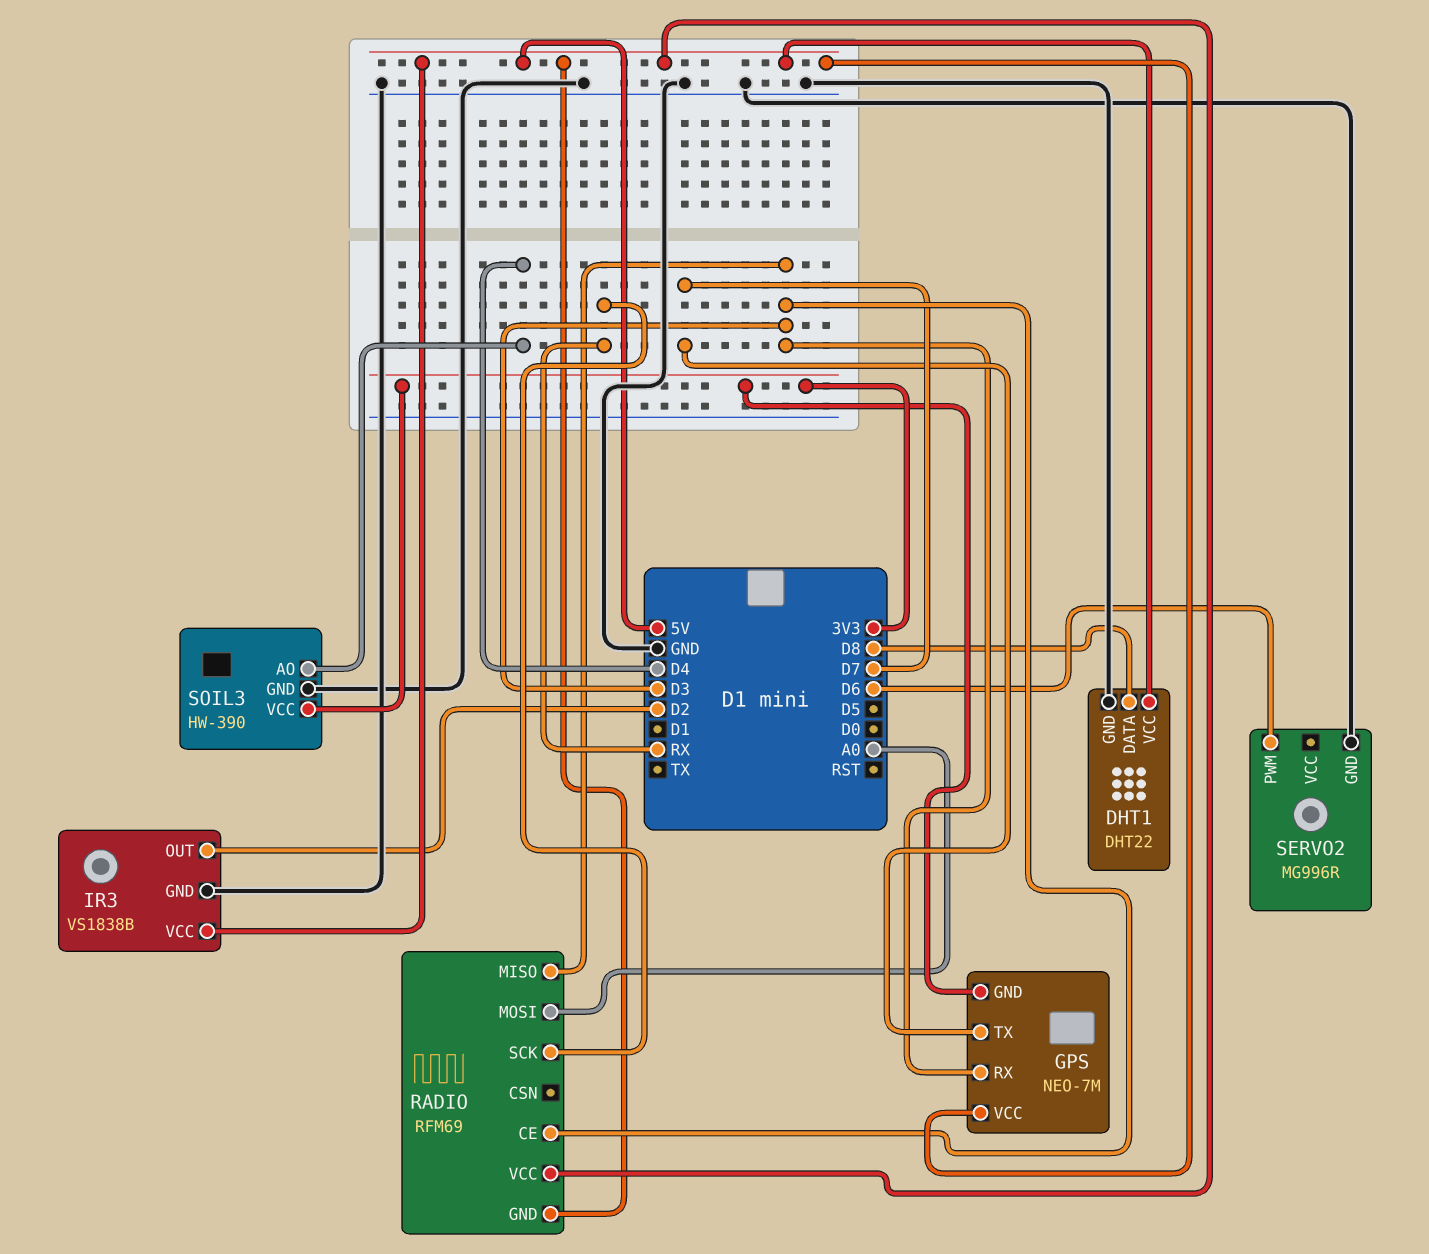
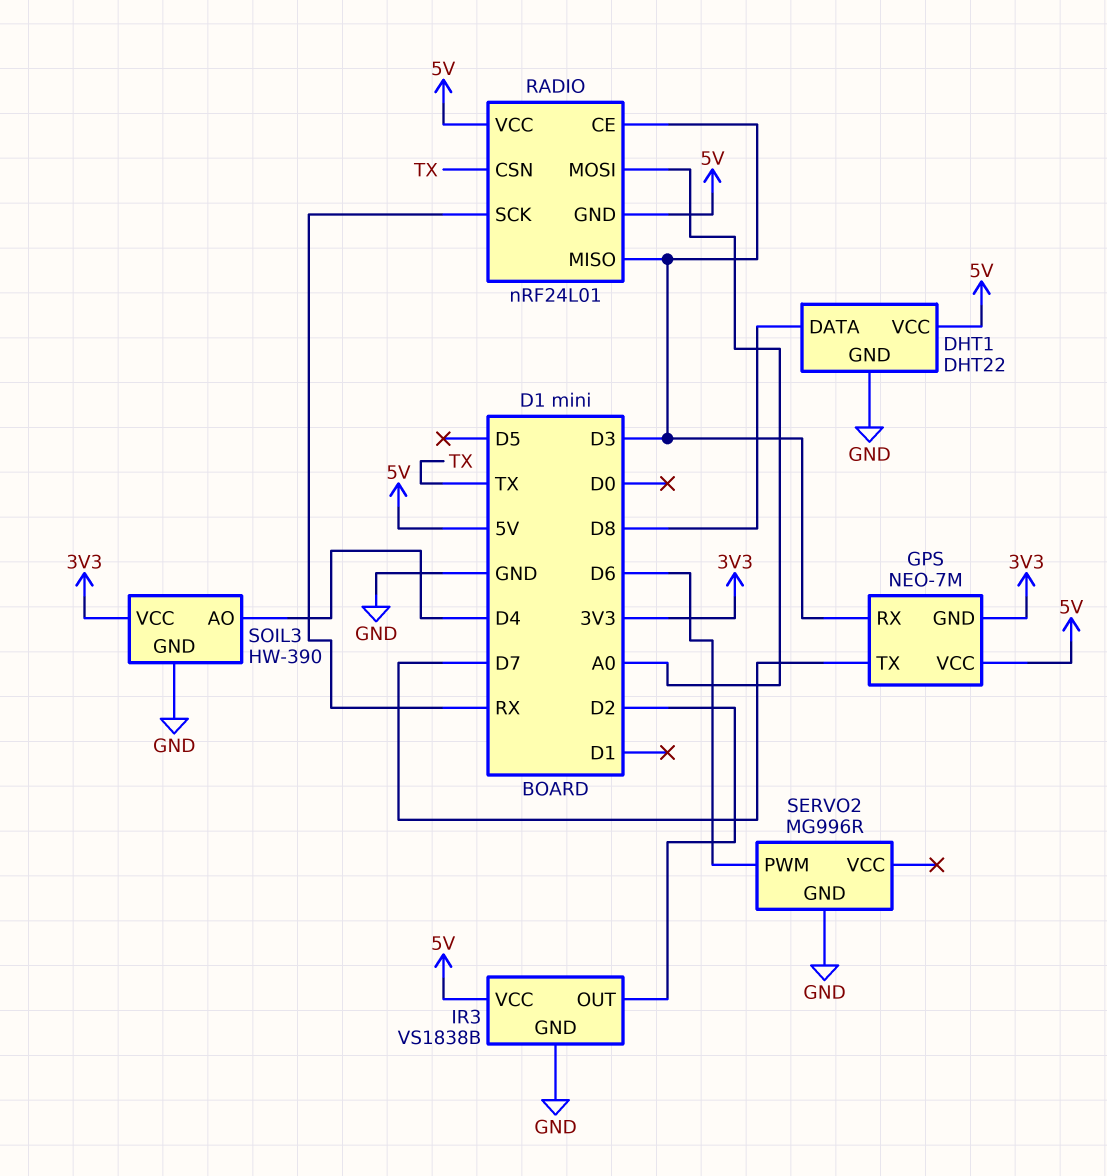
RADIO: RFM69 -> nRF24L01
RADIO pin CSN: none -> TX

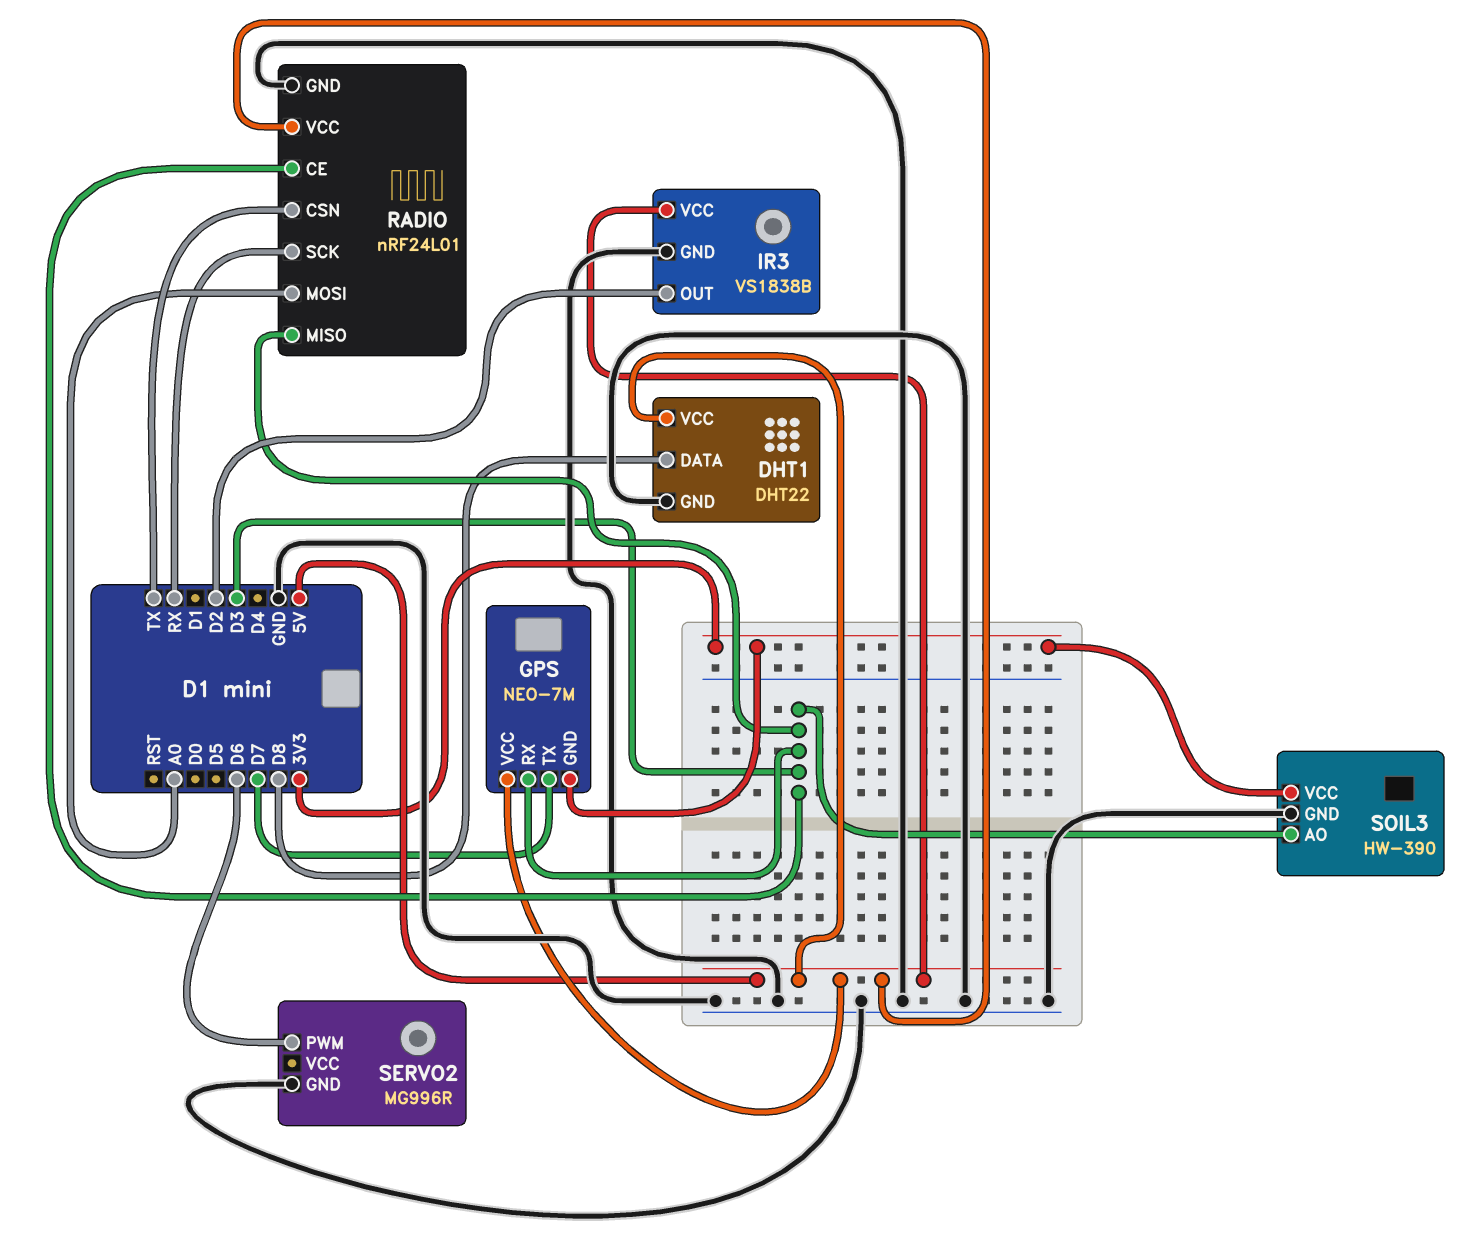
RADIO pin GND: 5V -> GND
SOIL3 pin AO: D4 -> D3

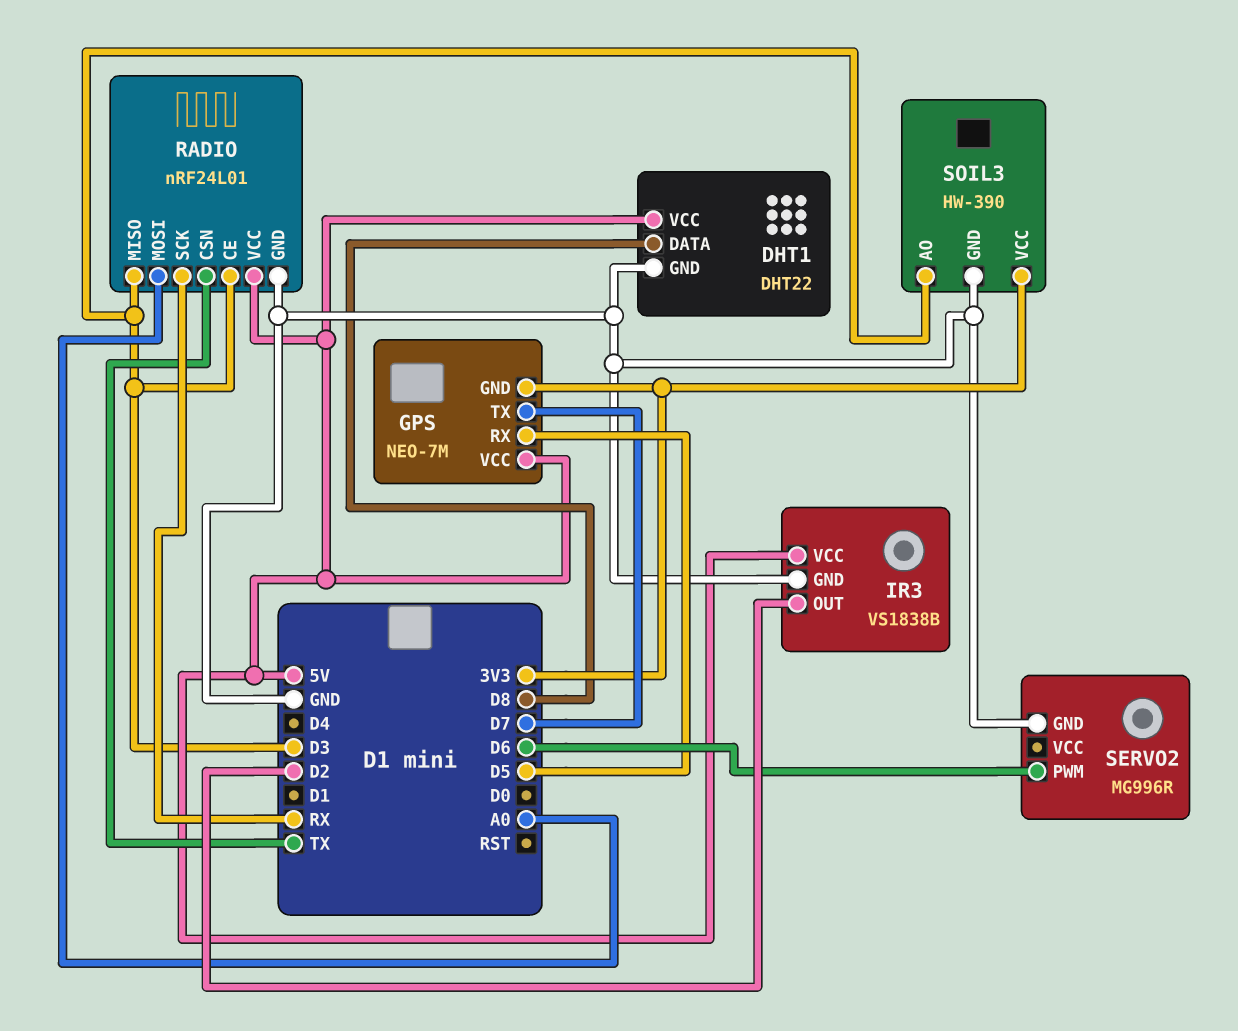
GPS pin RX: D3 -> D5

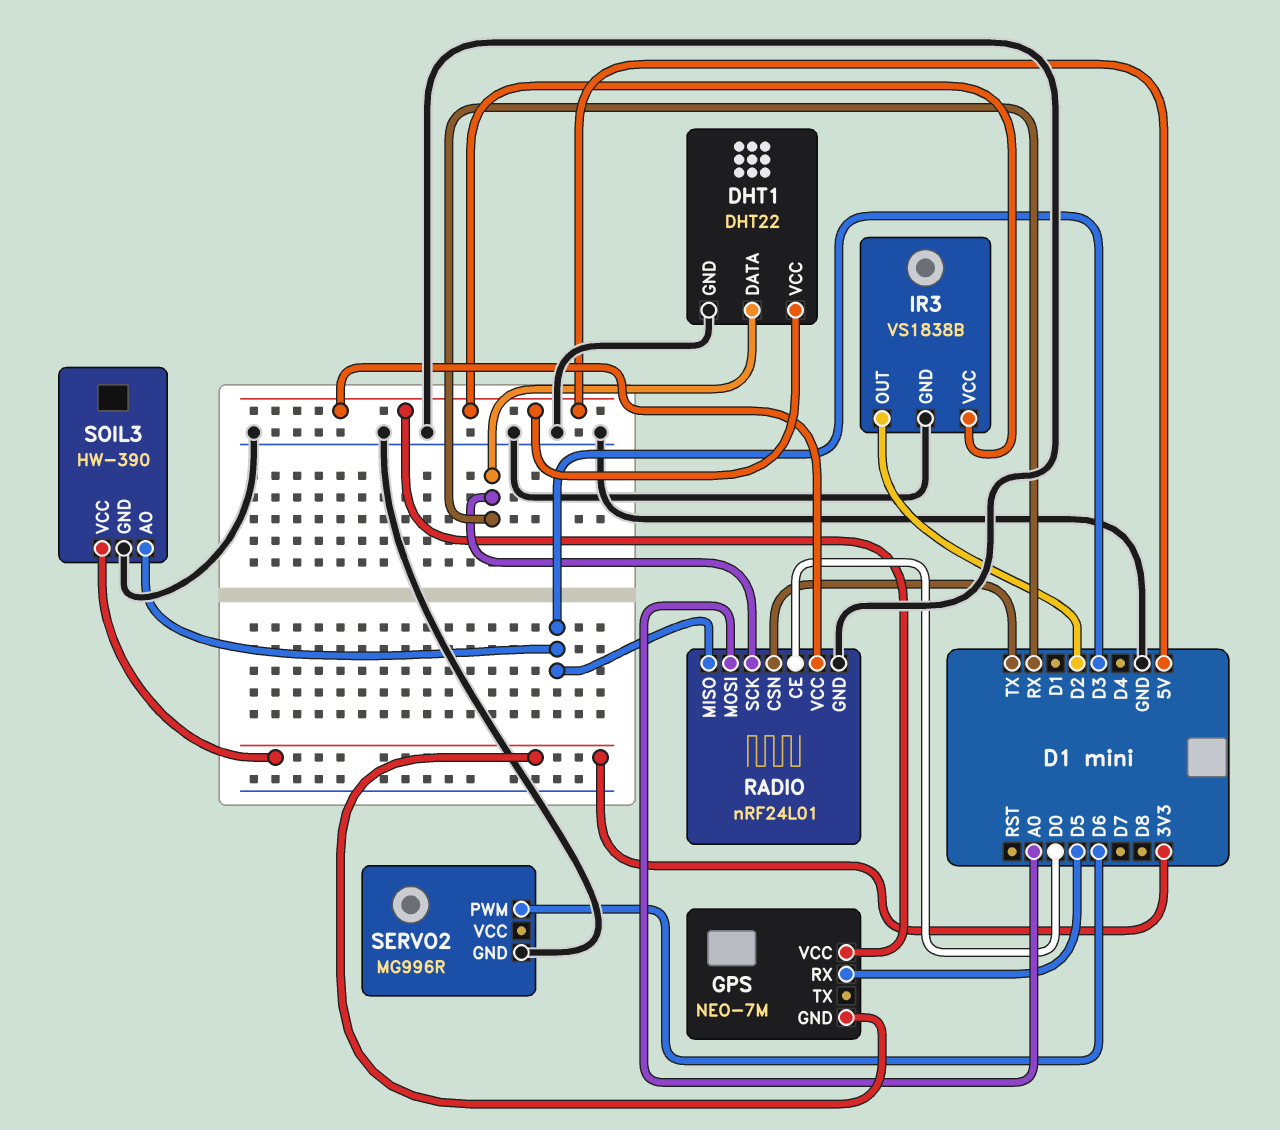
DHT1 pin DATA: D8 -> RX
GPS pin TX: D7 -> none
RADIO pin CE: D3 -> D0

